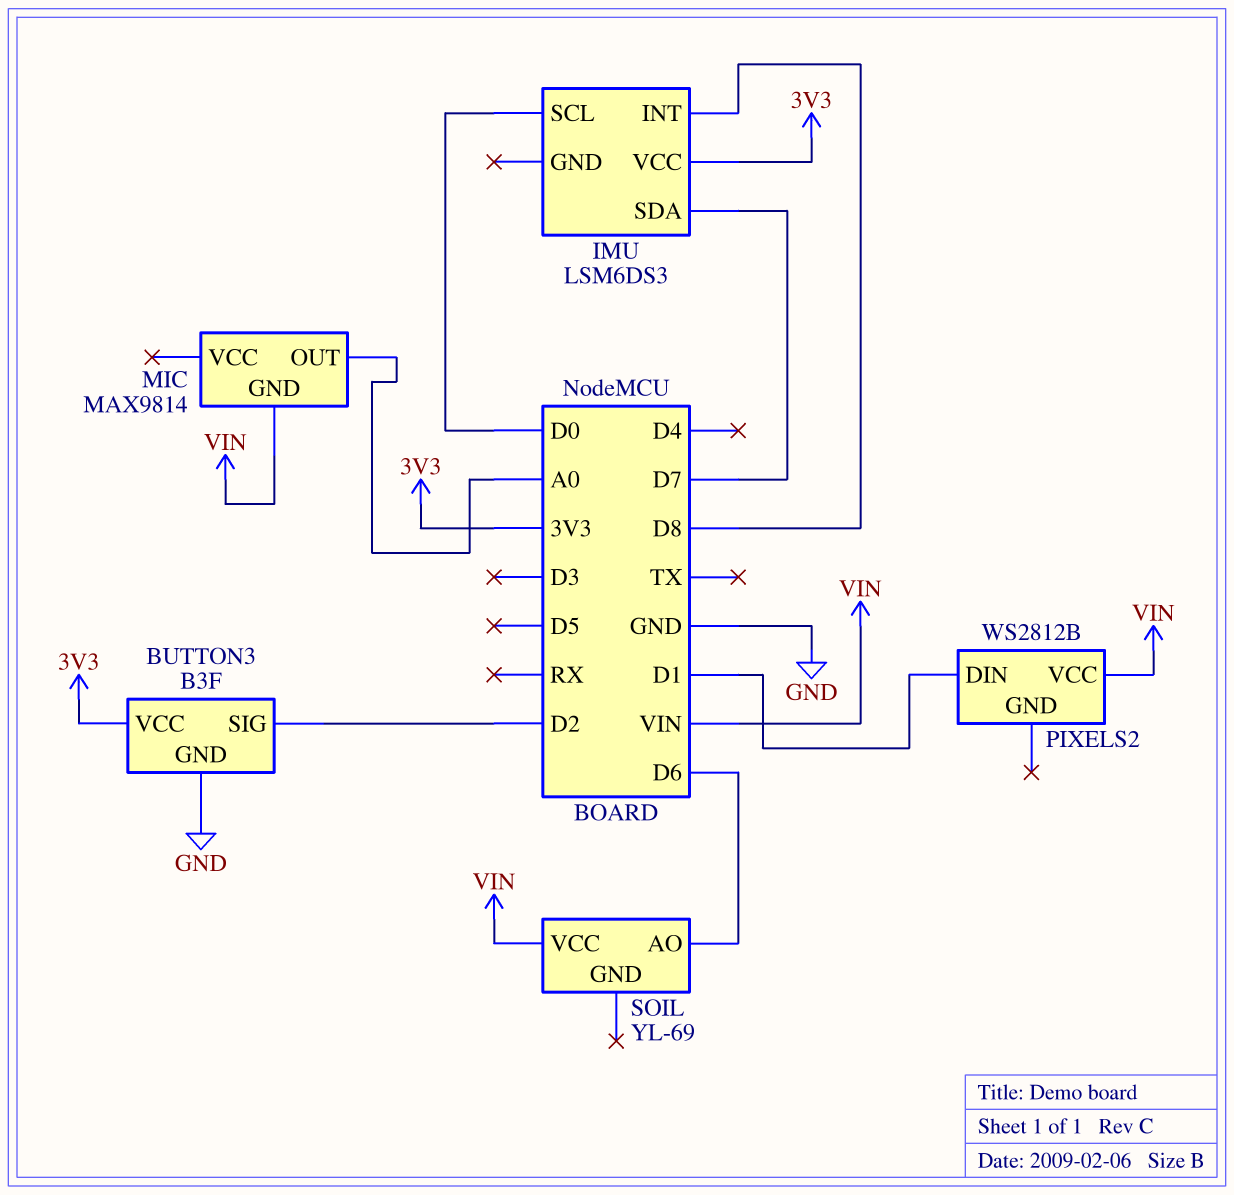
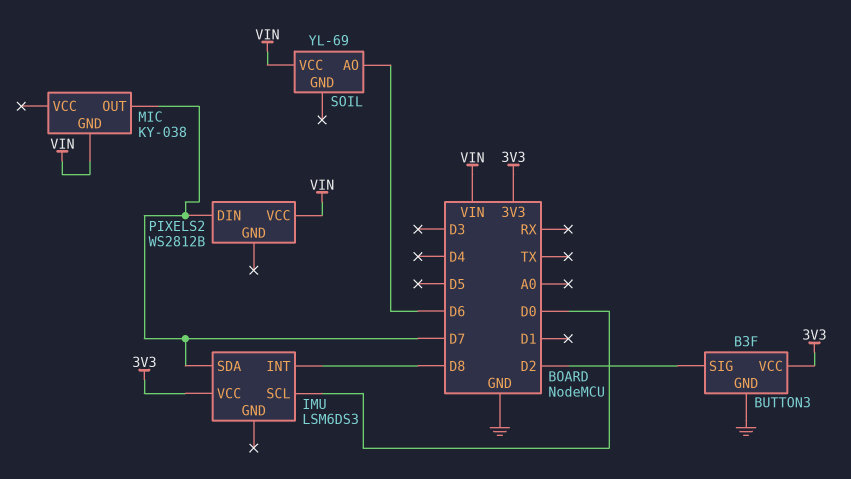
MIC: MAX9814 -> KY-038
MIC pin OUT: A0 -> D7
PIXELS2 pin DIN: D1 -> D7

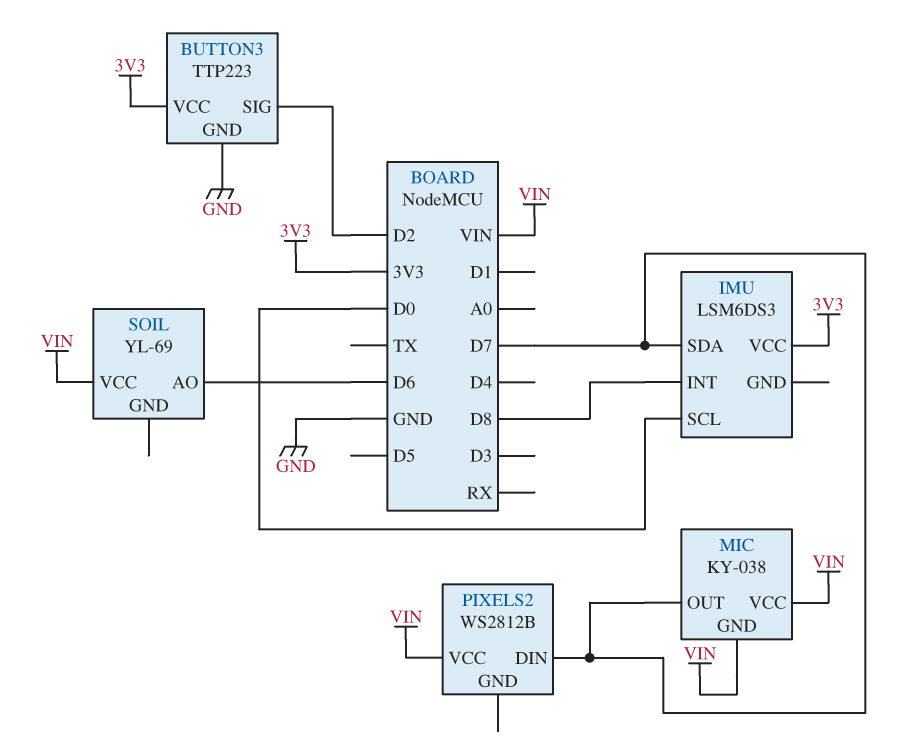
BUTTON3: B3F -> TTP223
MIC pin VCC: none -> VIN

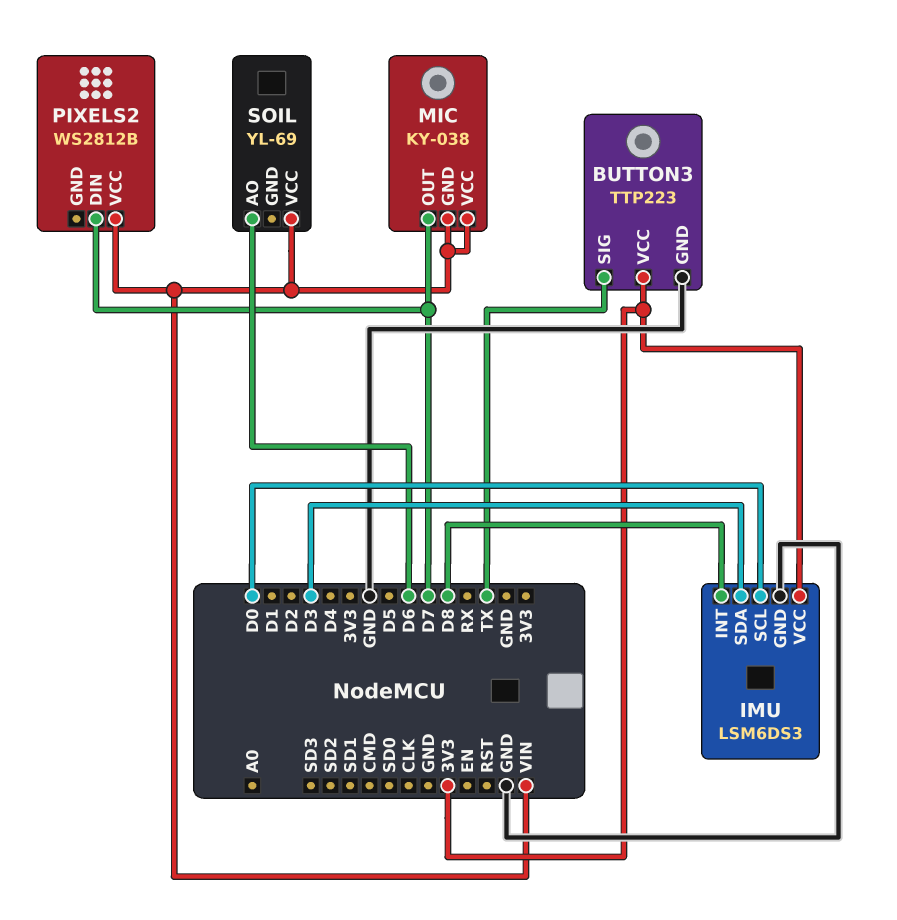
BUTTON3 pin SIG: D2 -> TX
IMU pin GND: none -> GND
IMU pin SDA: D7 -> D3

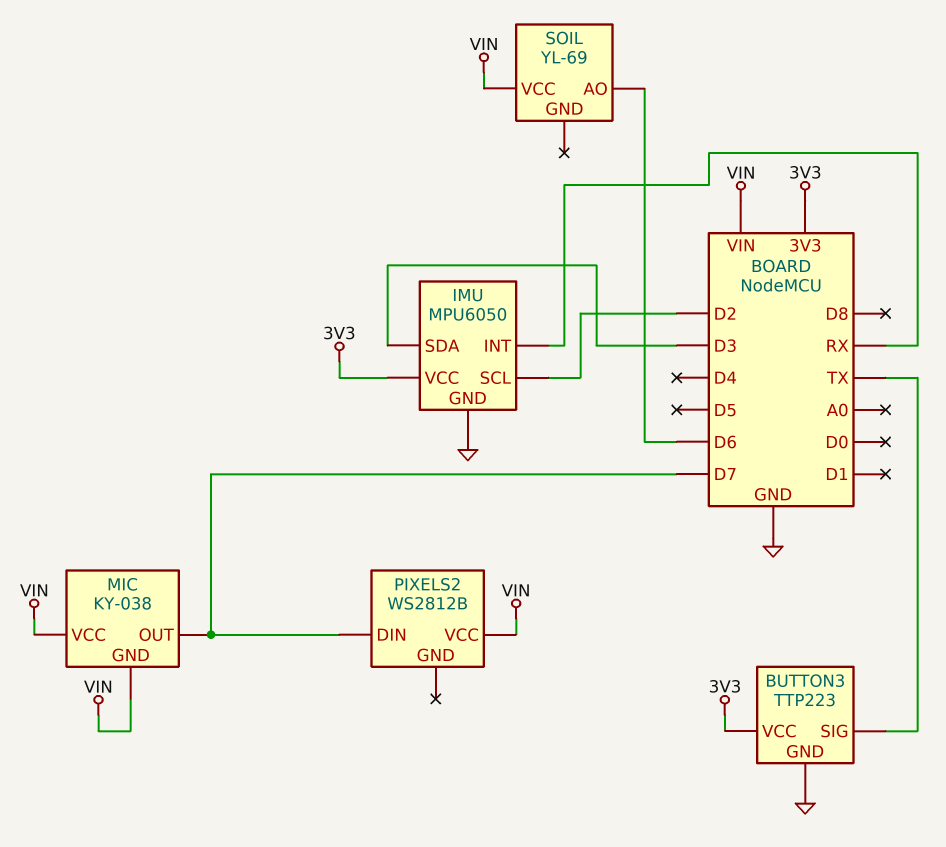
IMU: LSM6DS3 -> MPU6050
IMU pin INT: D8 -> RX
IMU pin SCL: D0 -> D2

